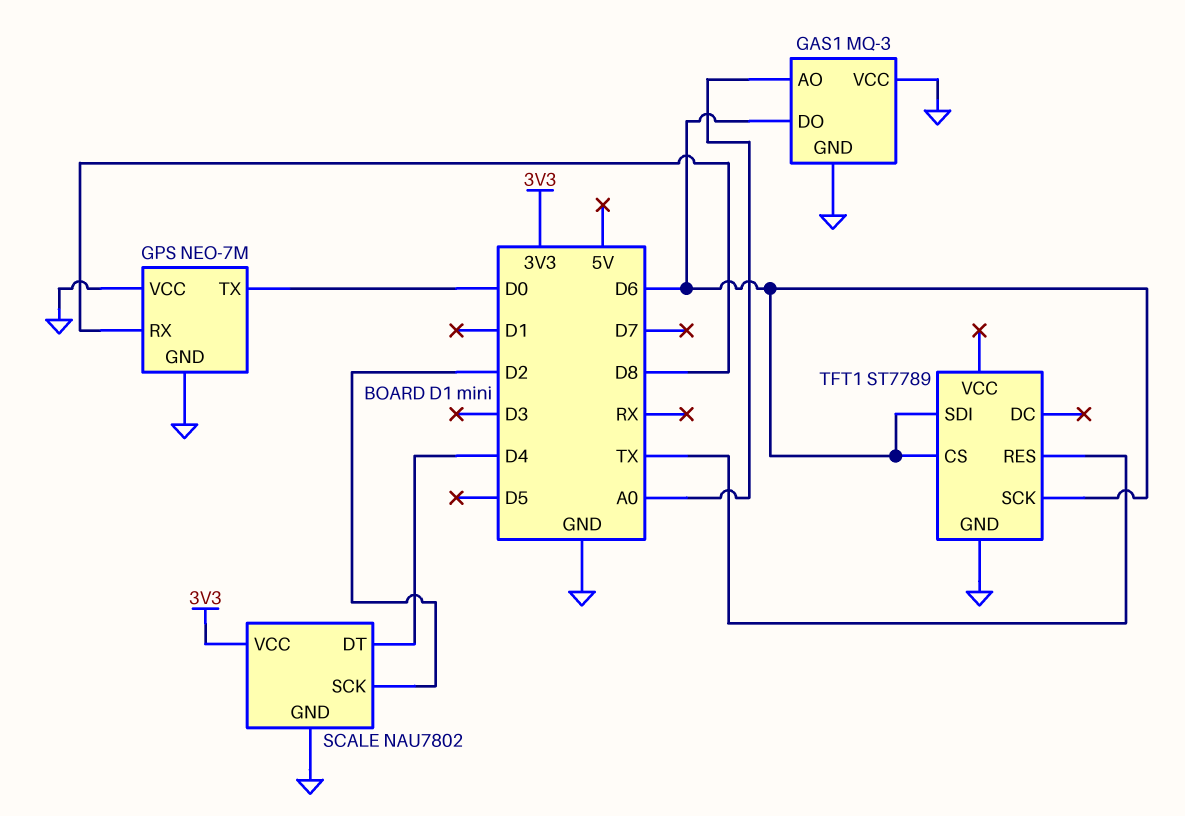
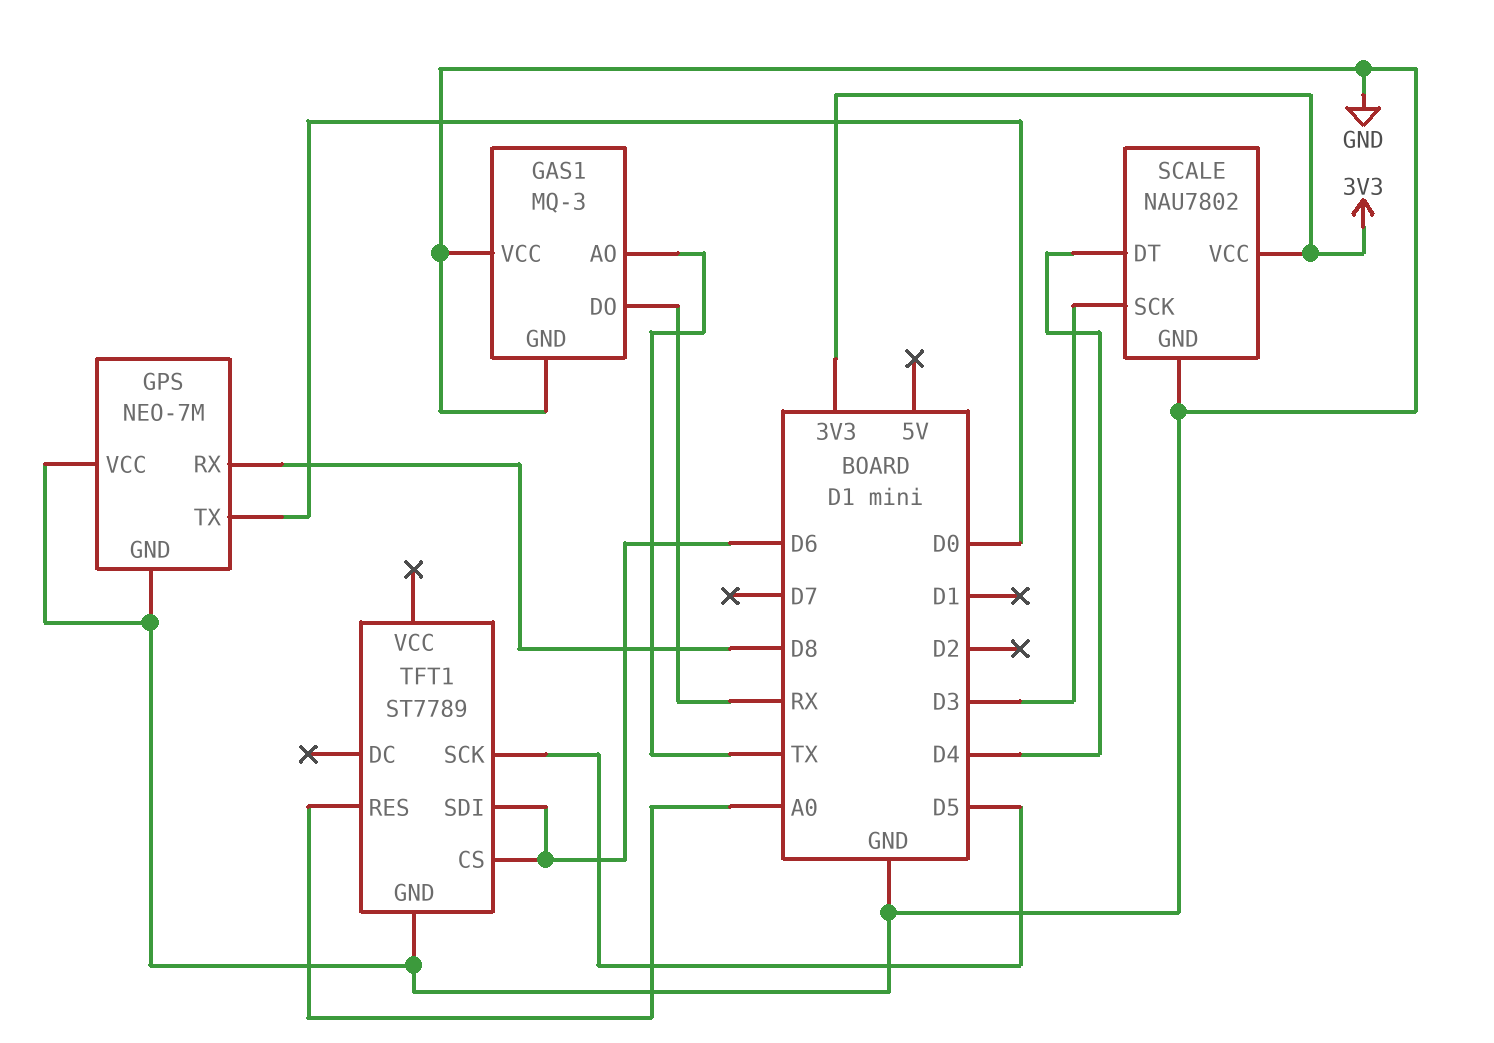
GAS1 pin AO: A0 -> TX
GAS1 pin DO: D6 -> RX
SCALE pin SCK: D2 -> D3
TFT1 pin RES: TX -> A0
TFT1 pin SCK: D6 -> D5

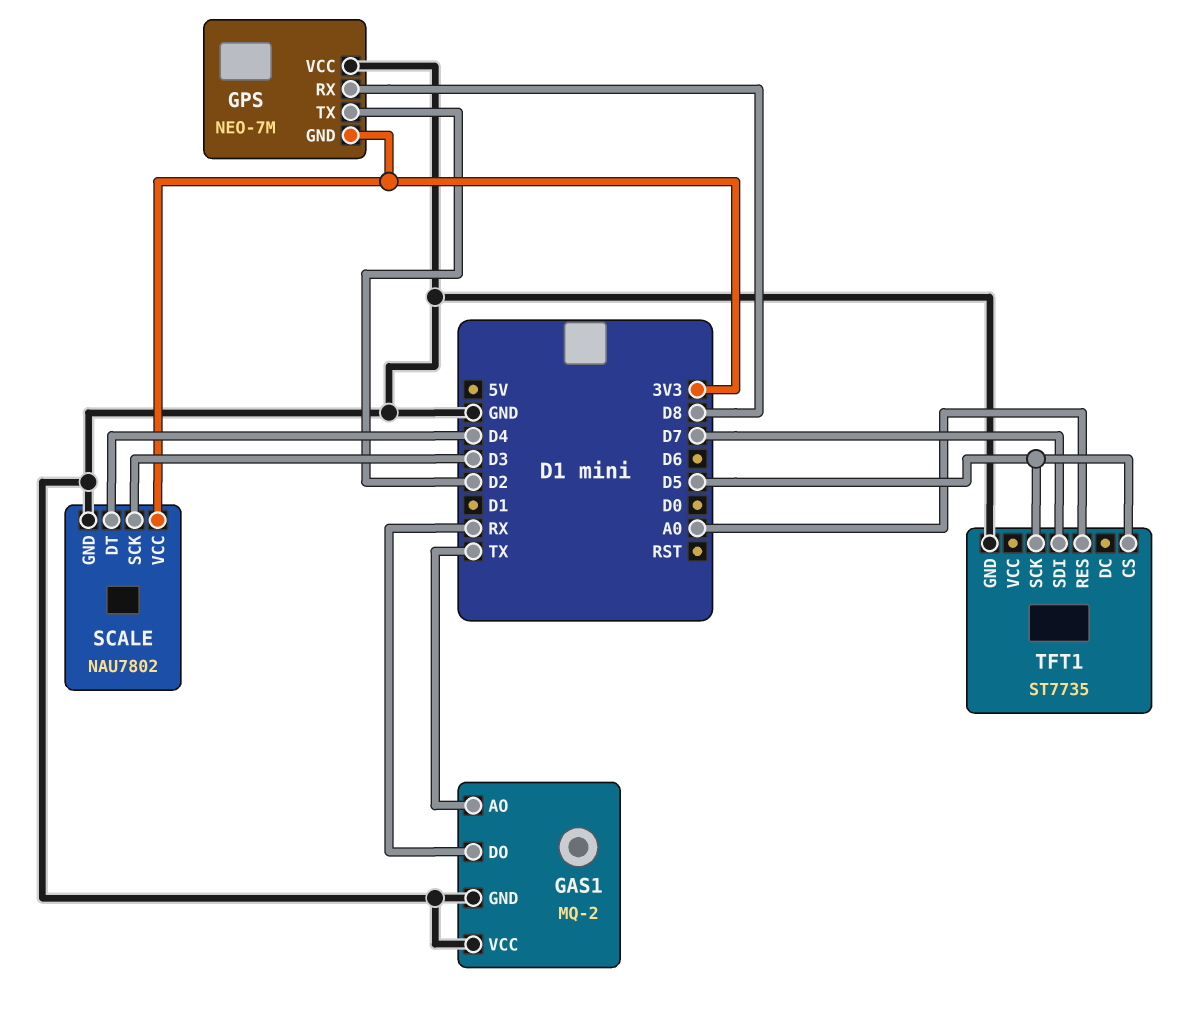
GAS1: MQ-3 -> MQ-2
GPS pin GND: GND -> 3V3
GPS pin TX: D0 -> D2
TFT1: ST7789 -> ST7735
TFT1 pin CS: D6 -> D5
TFT1 pin SDI: D6 -> D7

